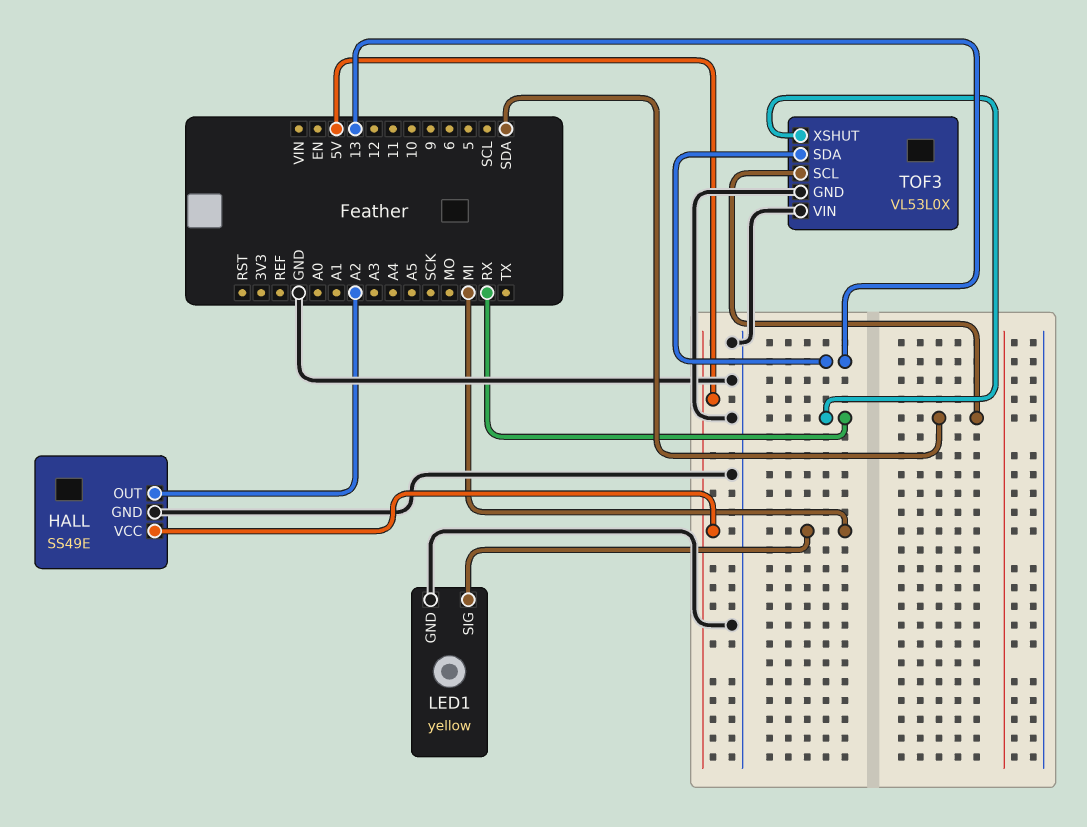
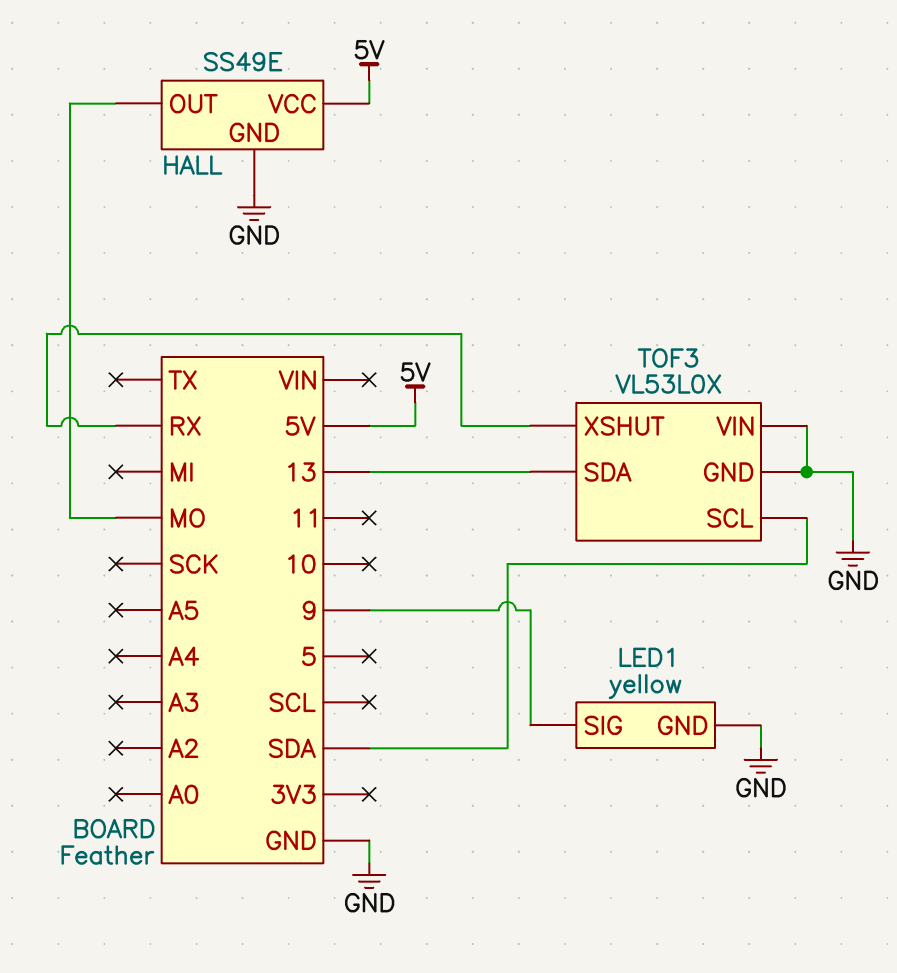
HALL pin OUT: A2 -> MO
LED1 pin SIG: MI -> 9

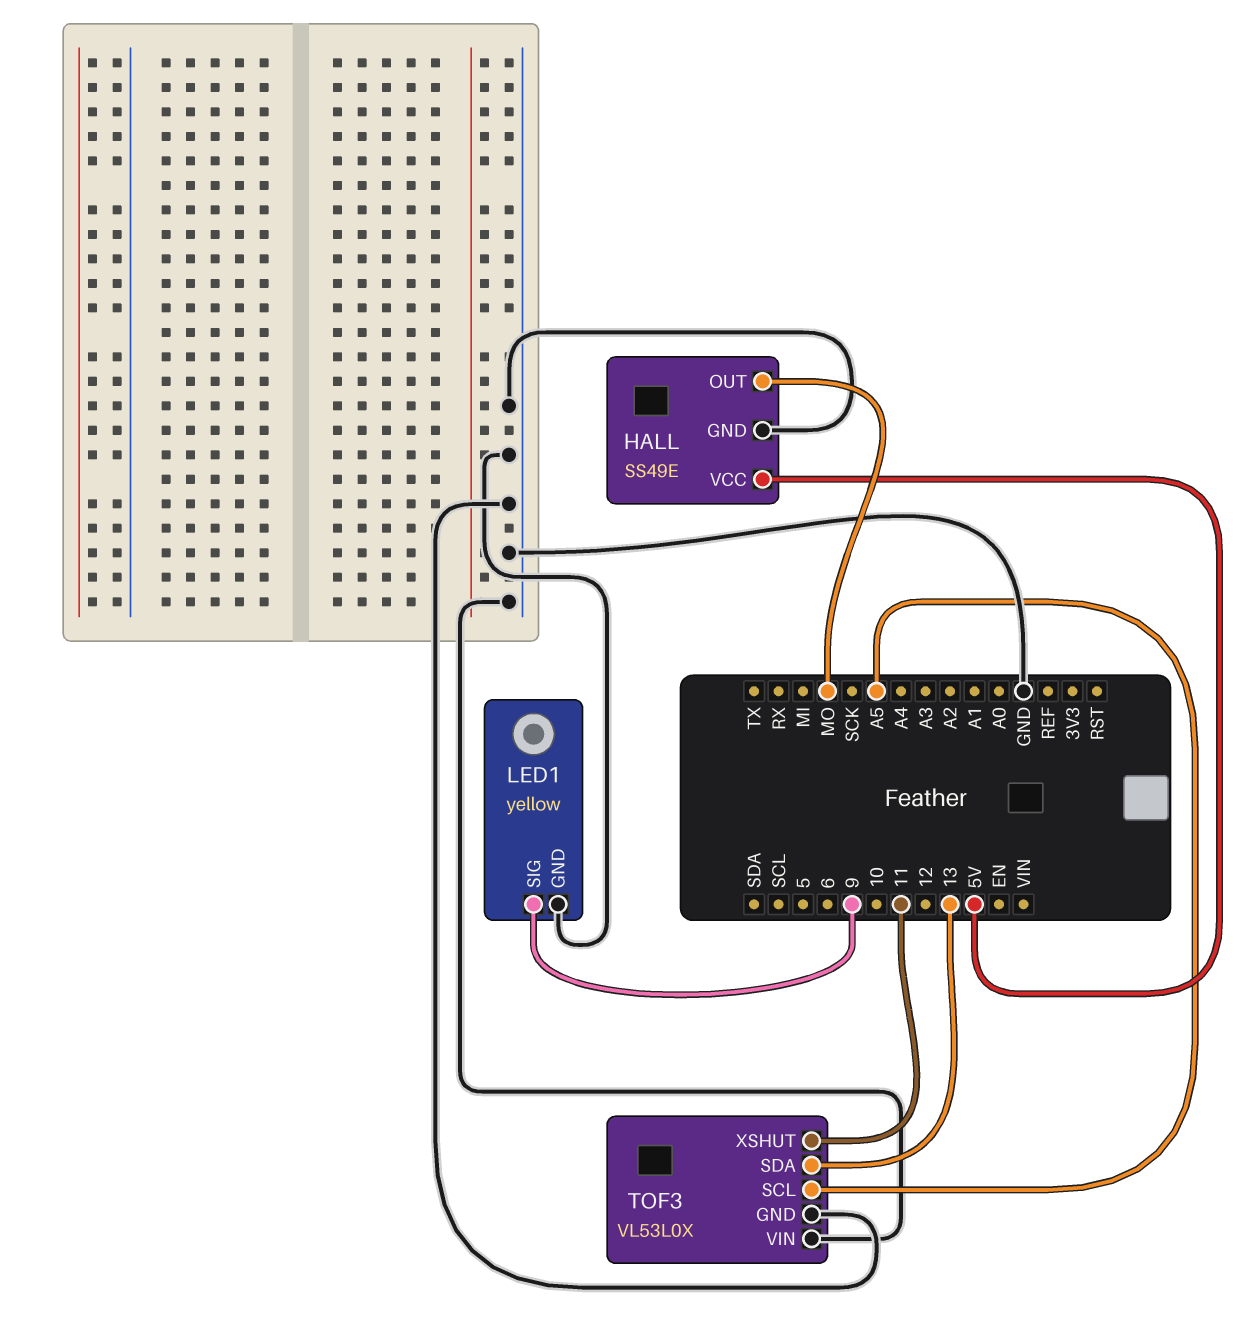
TOF3 pin SCL: SDA -> A5
TOF3 pin XSHUT: RX -> 11

